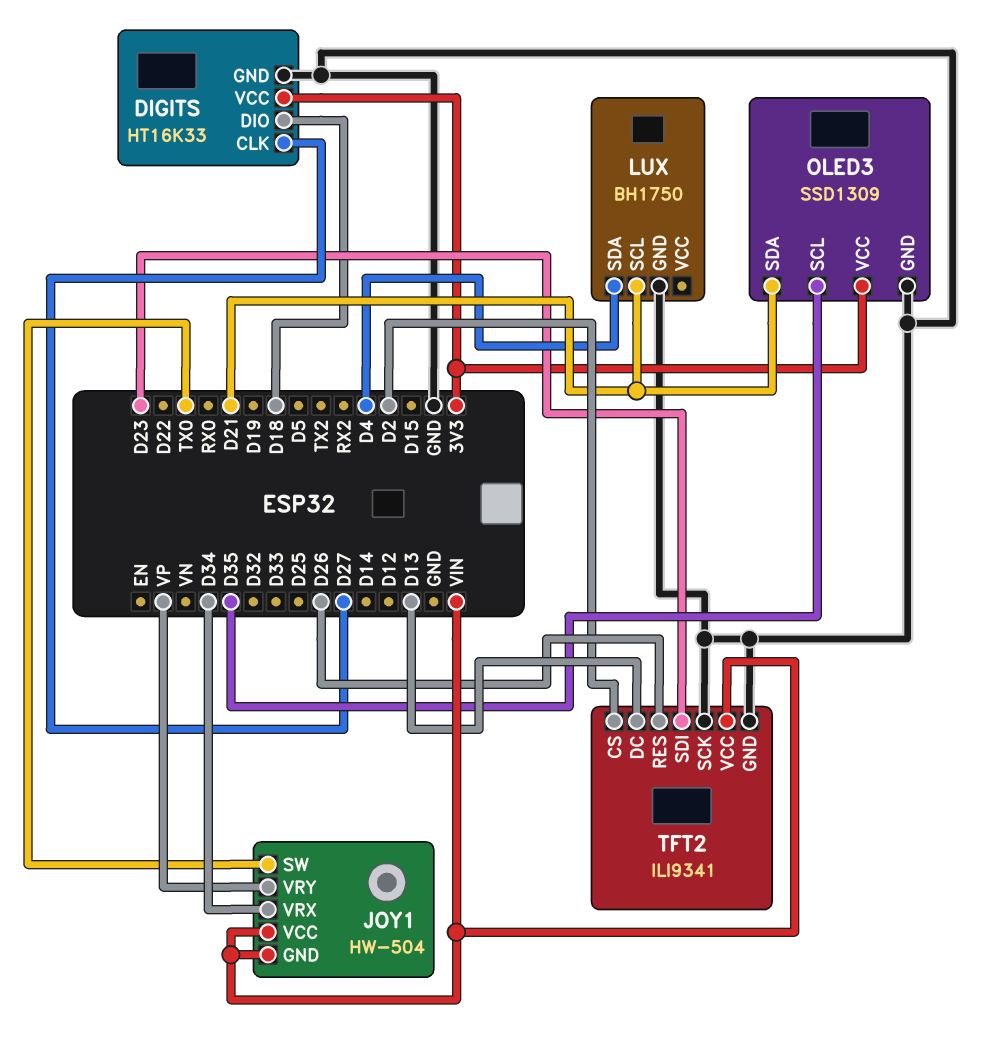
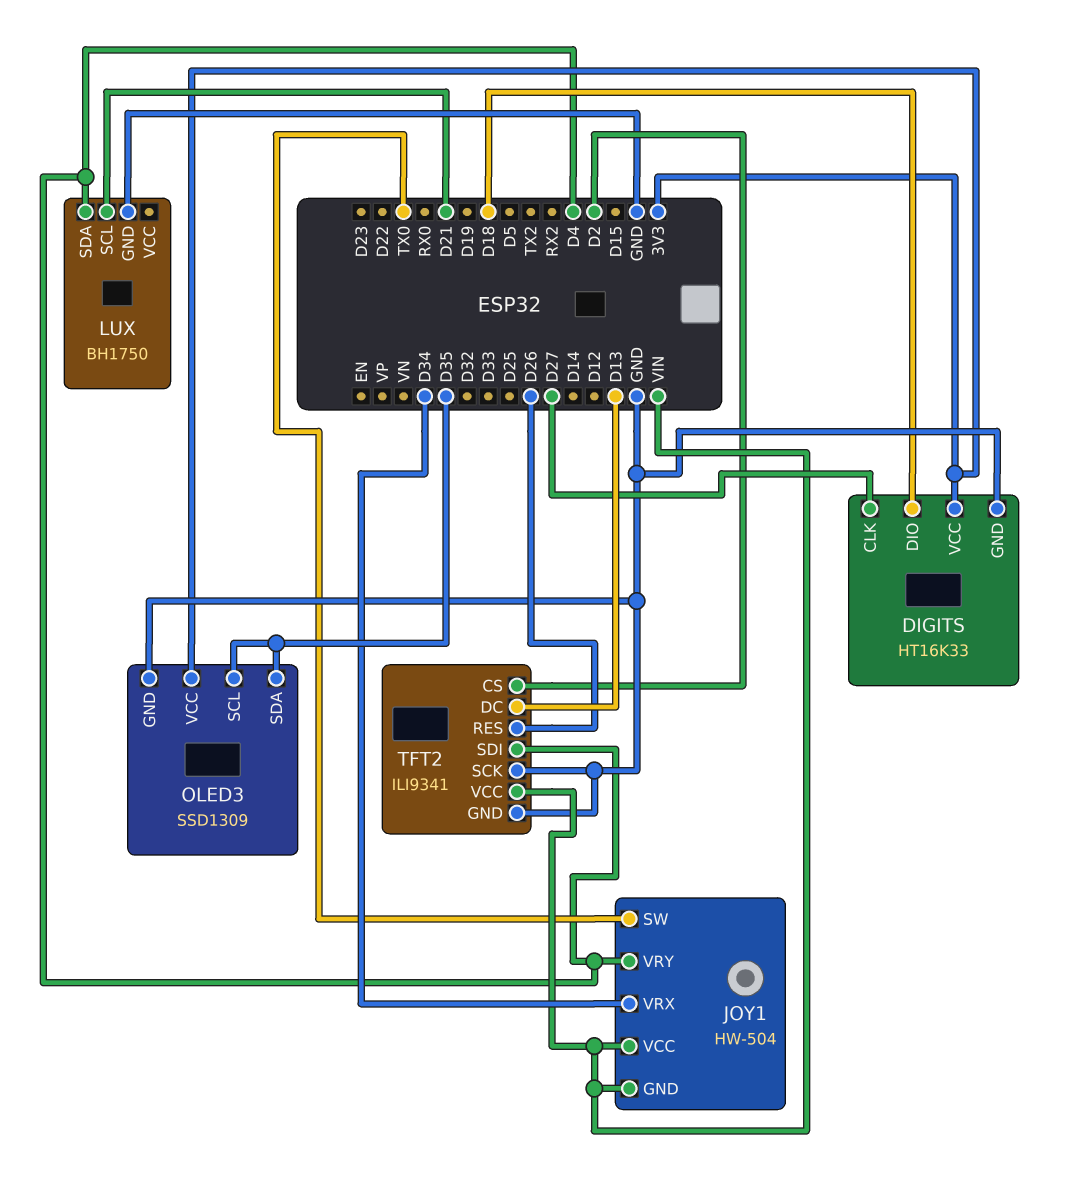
JOY1 pin VRY: VP -> D4
OLED3 pin SDA: D21 -> D35
TFT2 pin SDI: D23 -> D4

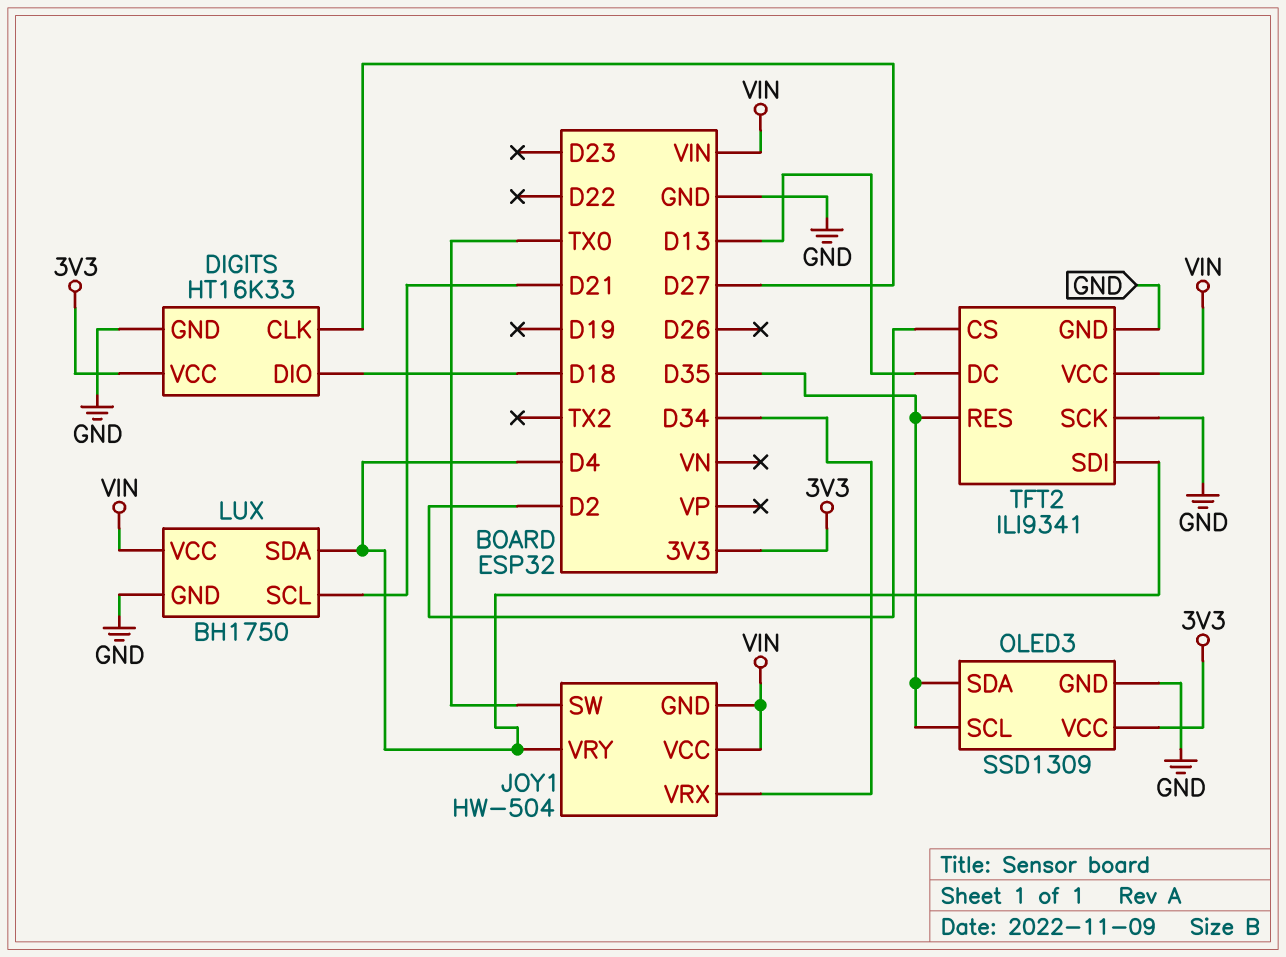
LUX pin VCC: none -> VIN
TFT2 pin RES: D26 -> D35

